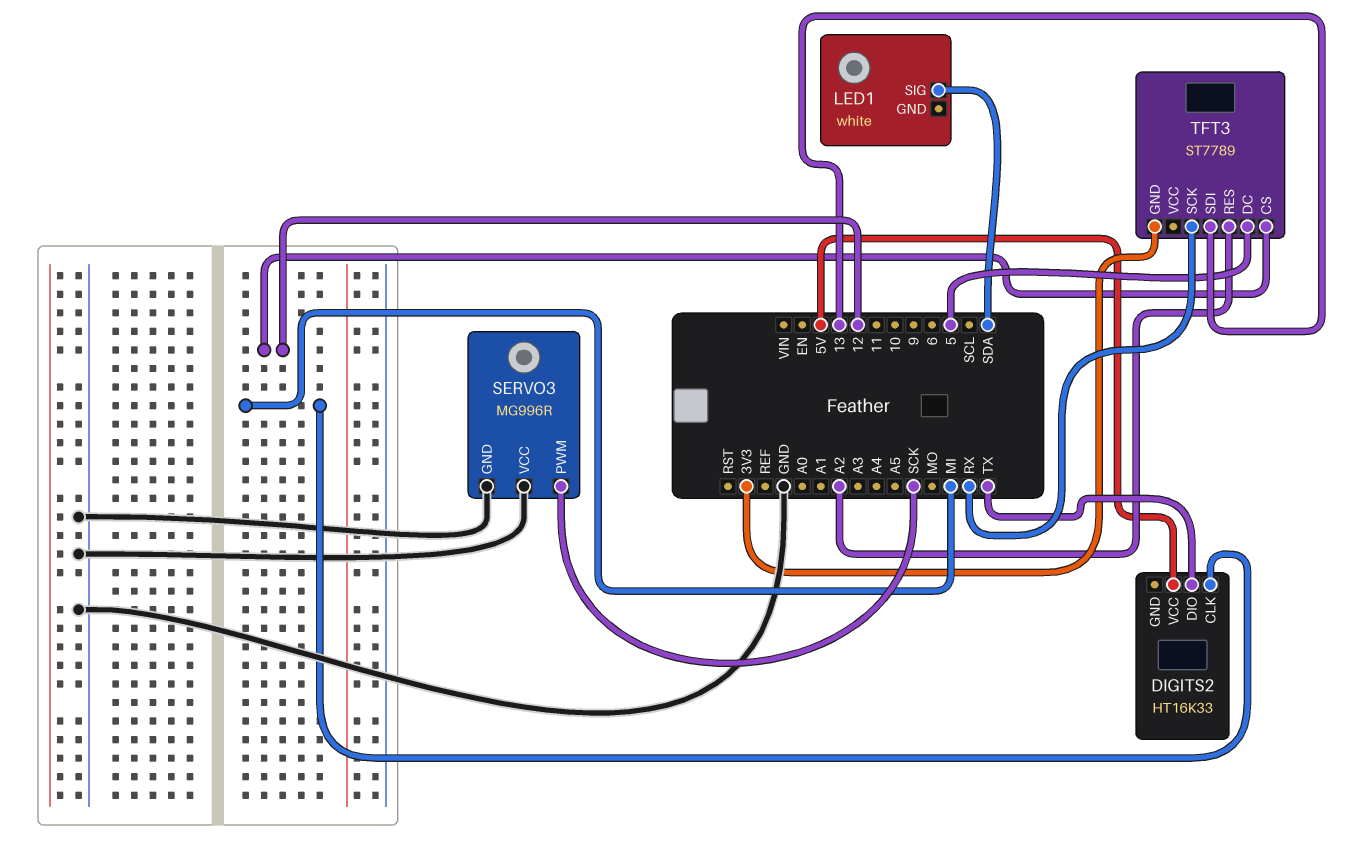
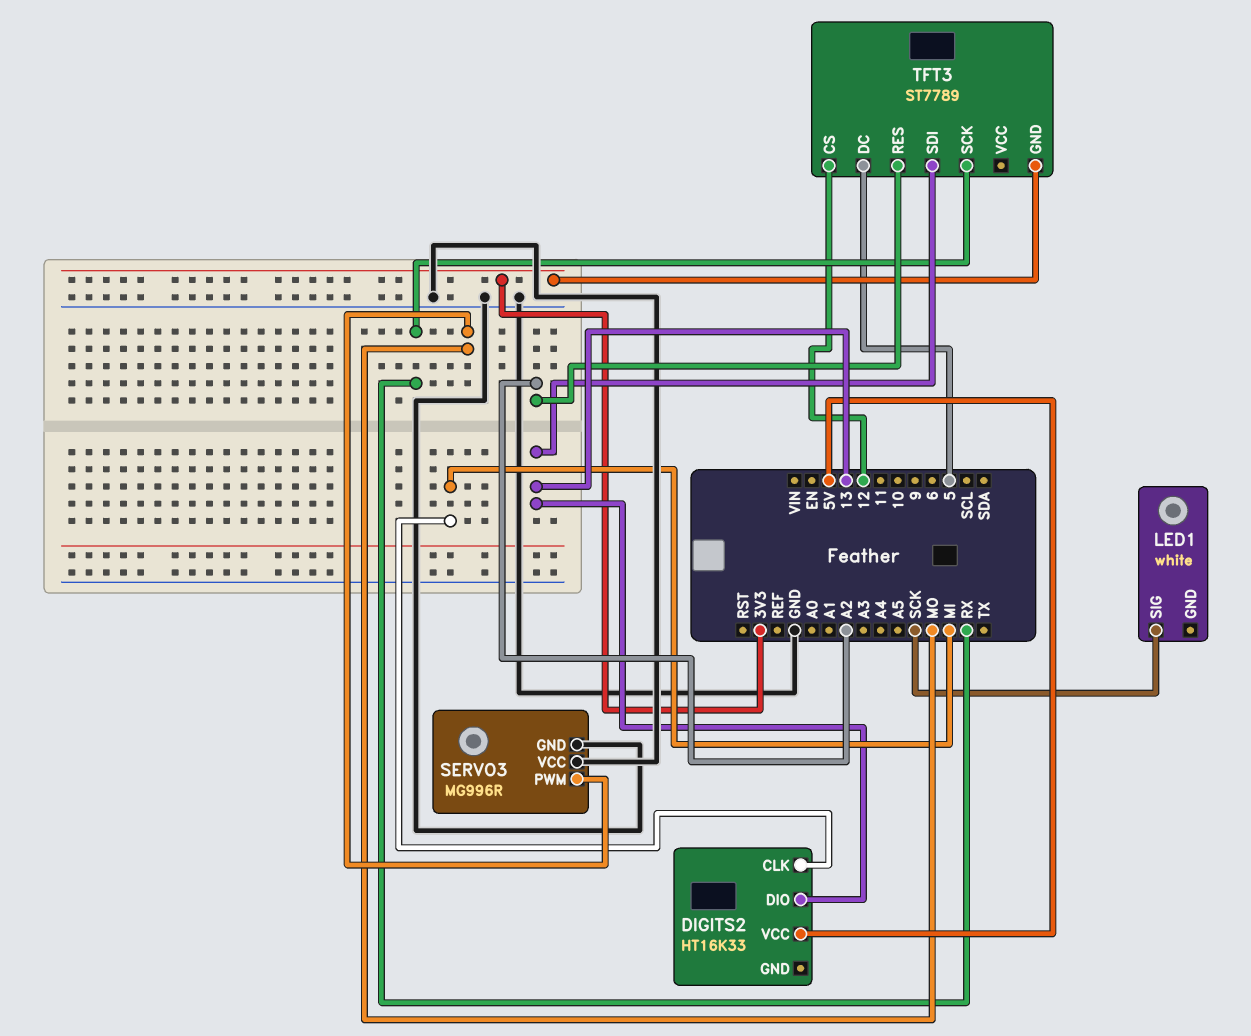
DIGITS2 pin DIO: TX -> 13
LED1 pin SIG: SDA -> SCK
SERVO3 pin PWM: SCK -> MO

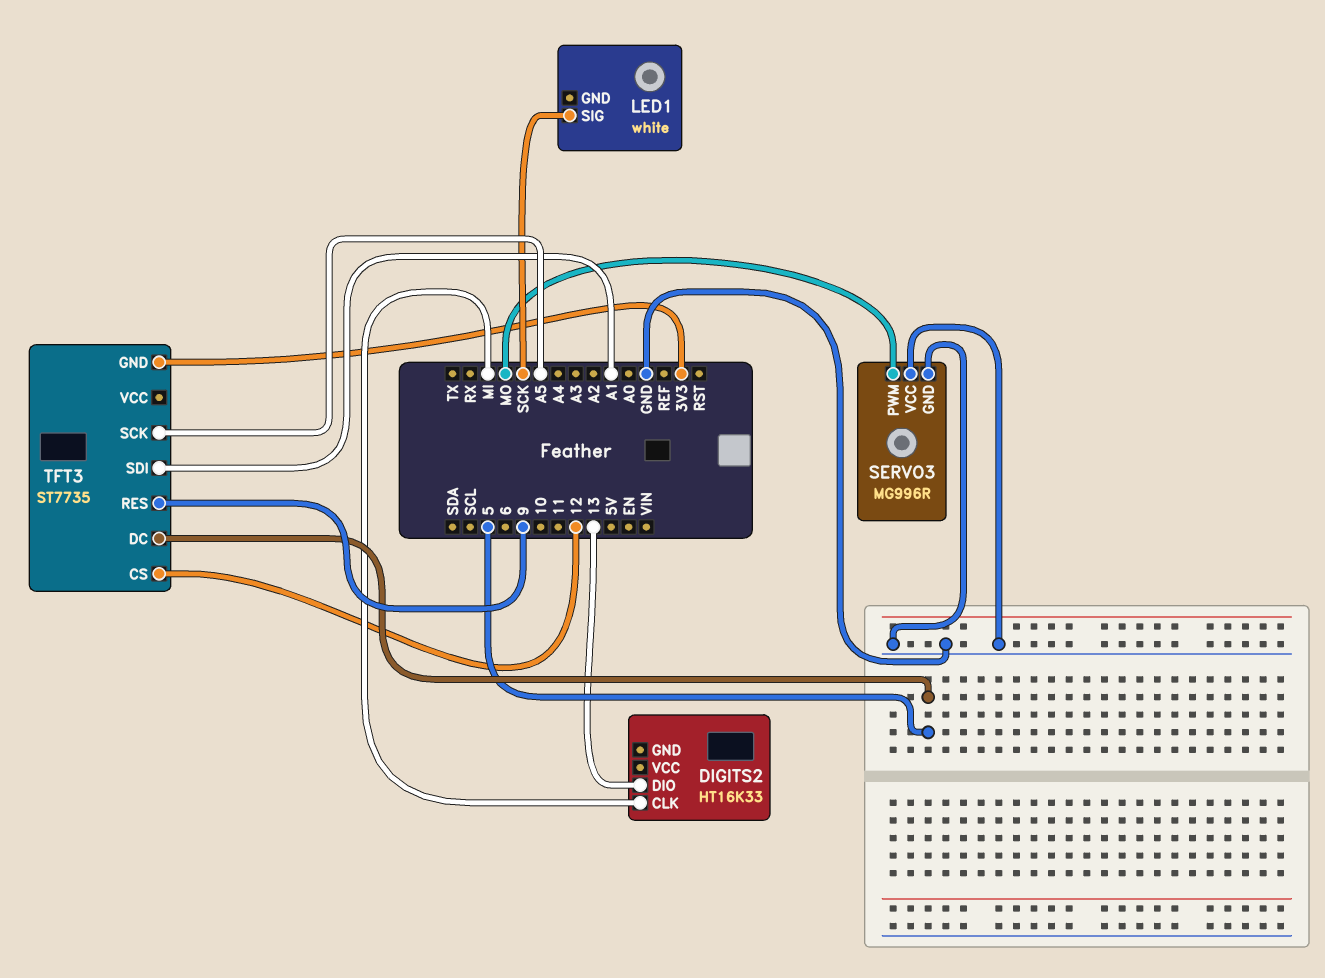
DIGITS2 pin VCC: 5V -> none
TFT3: ST7789 -> ST7735
TFT3 pin RES: A2 -> 9
TFT3 pin SCK: RX -> A5
TFT3 pin SDI: 13 -> A1

